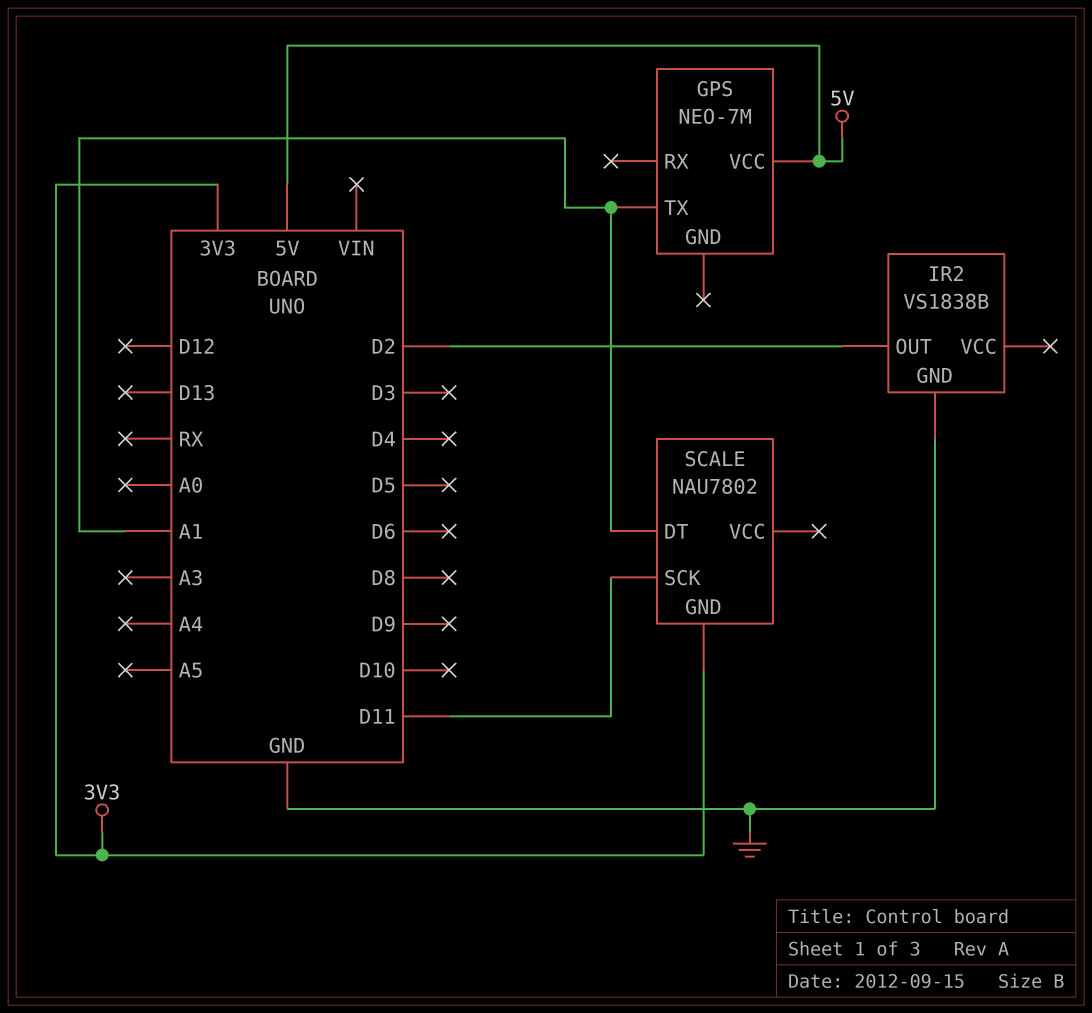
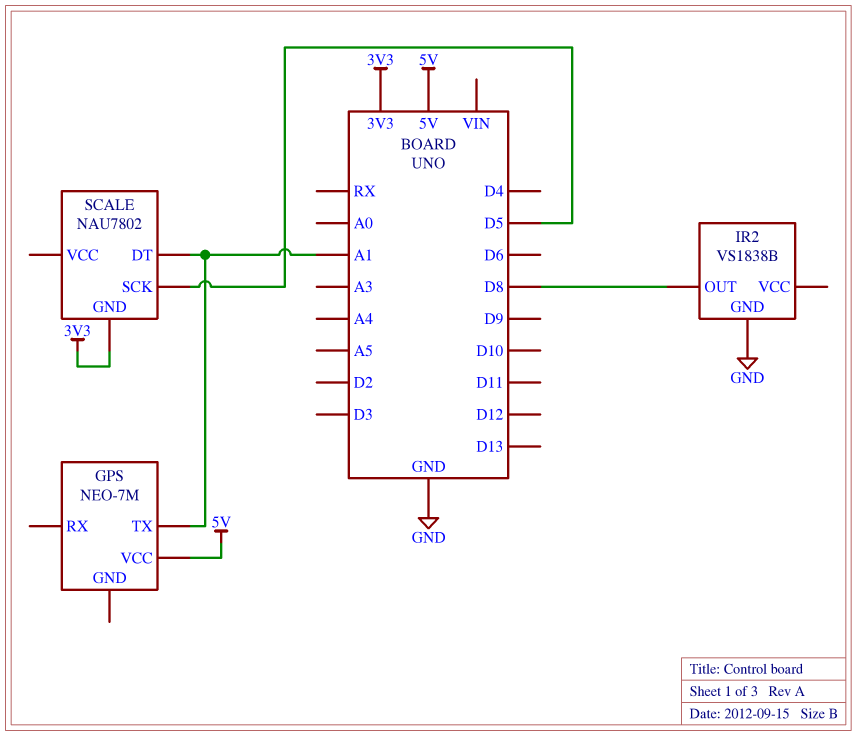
IR2 pin OUT: D2 -> D8
SCALE pin SCK: D11 -> D5

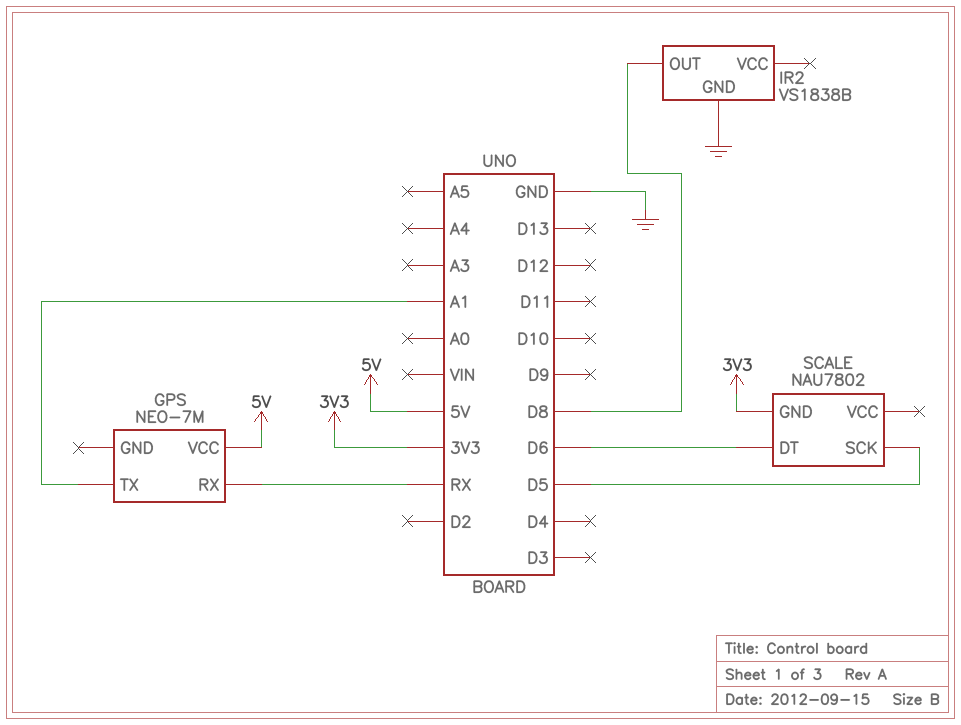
GPS pin RX: none -> RX
SCALE pin DT: A1 -> D6

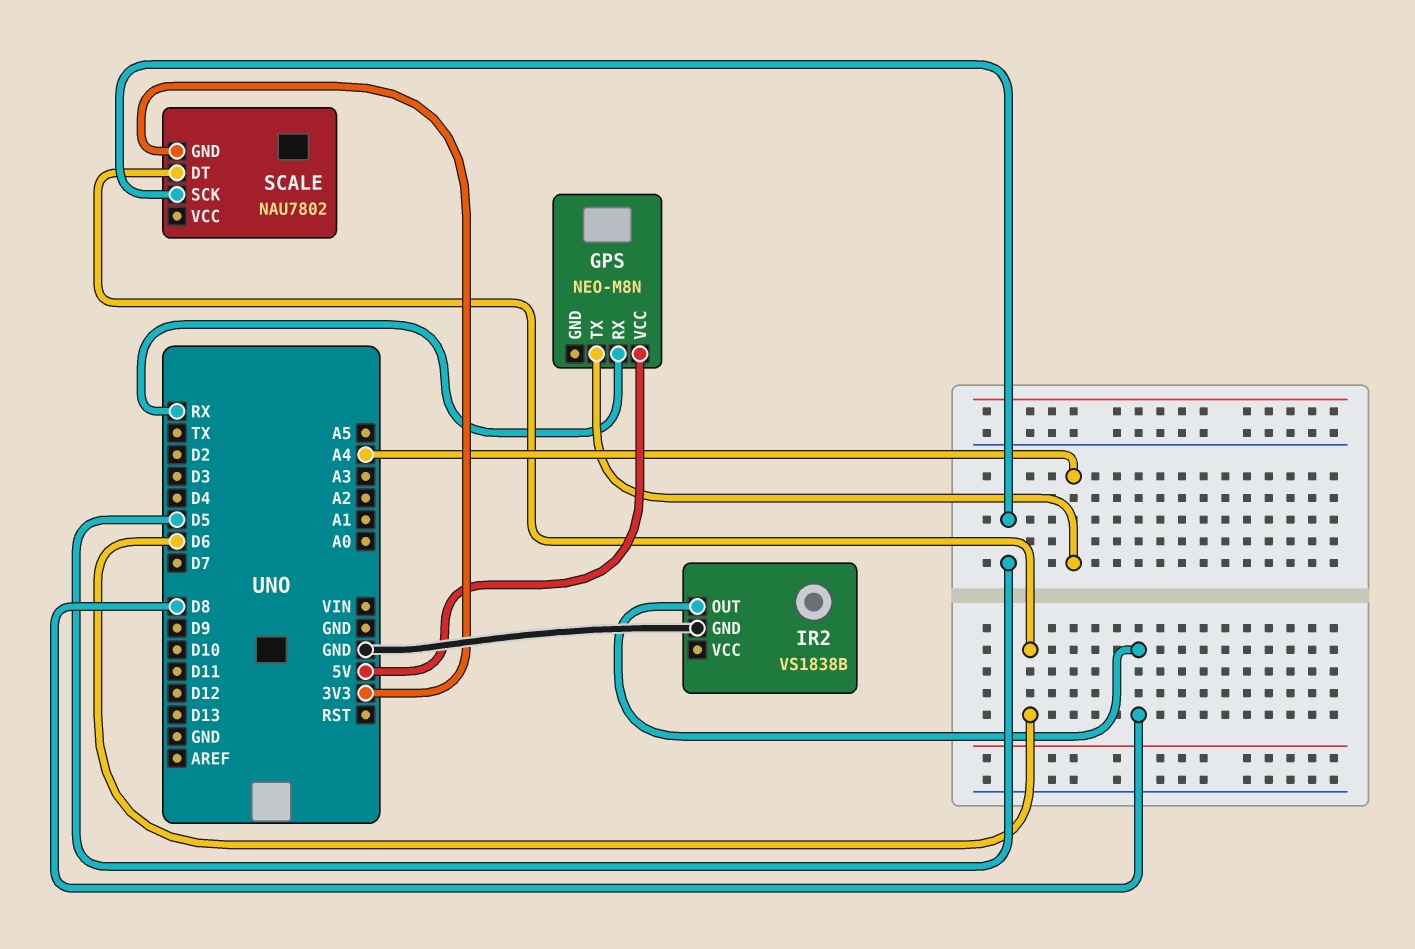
GPS: NEO-7M -> NEO-M8N
GPS pin TX: A1 -> A4

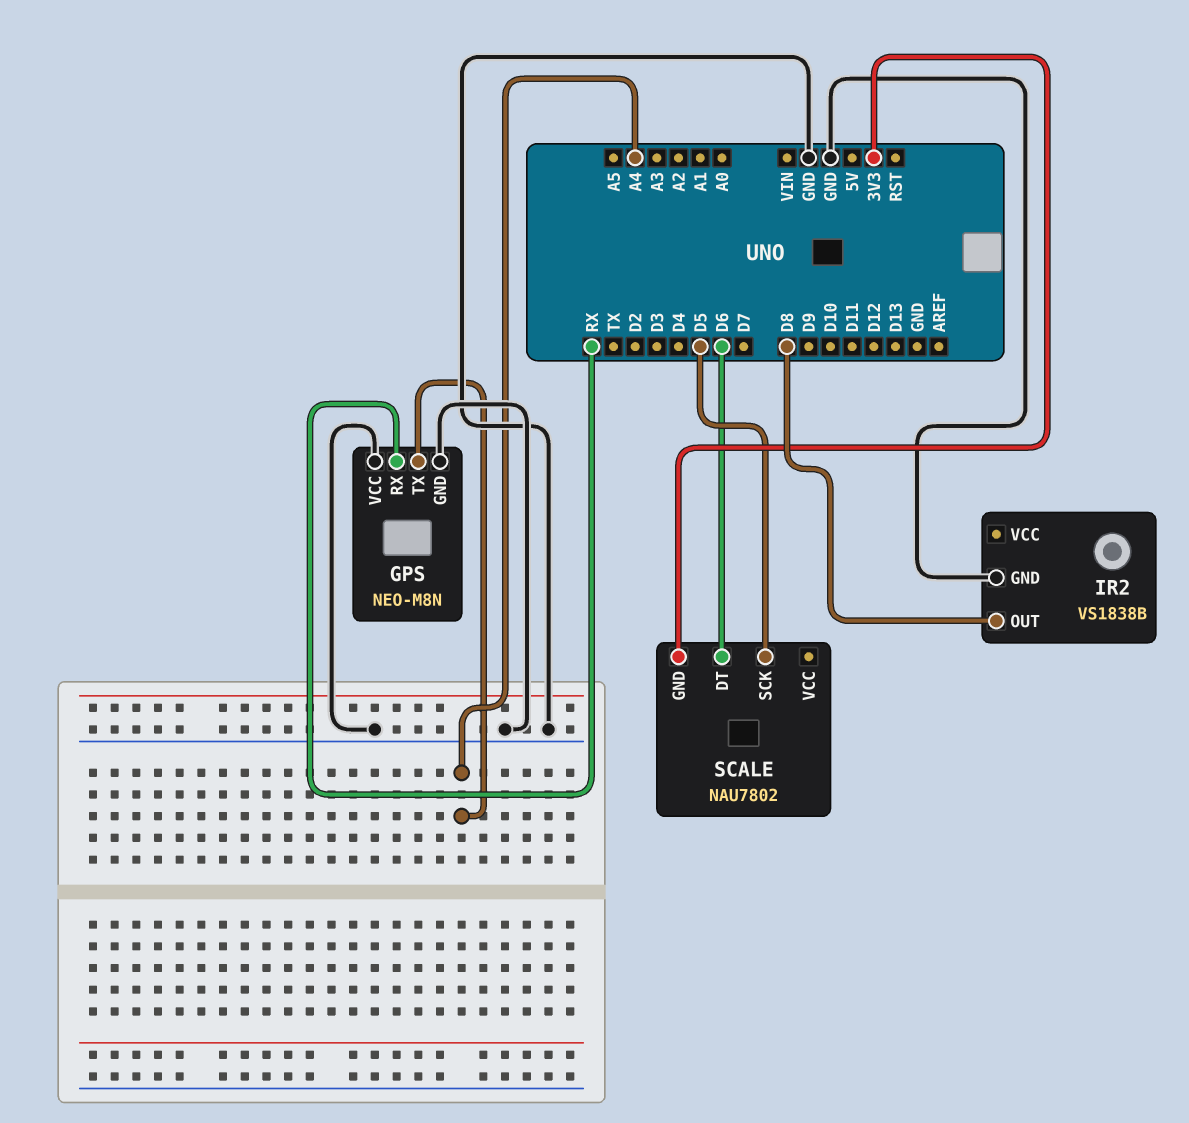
GPS pin GND: none -> GND
GPS pin VCC: 5V -> GND

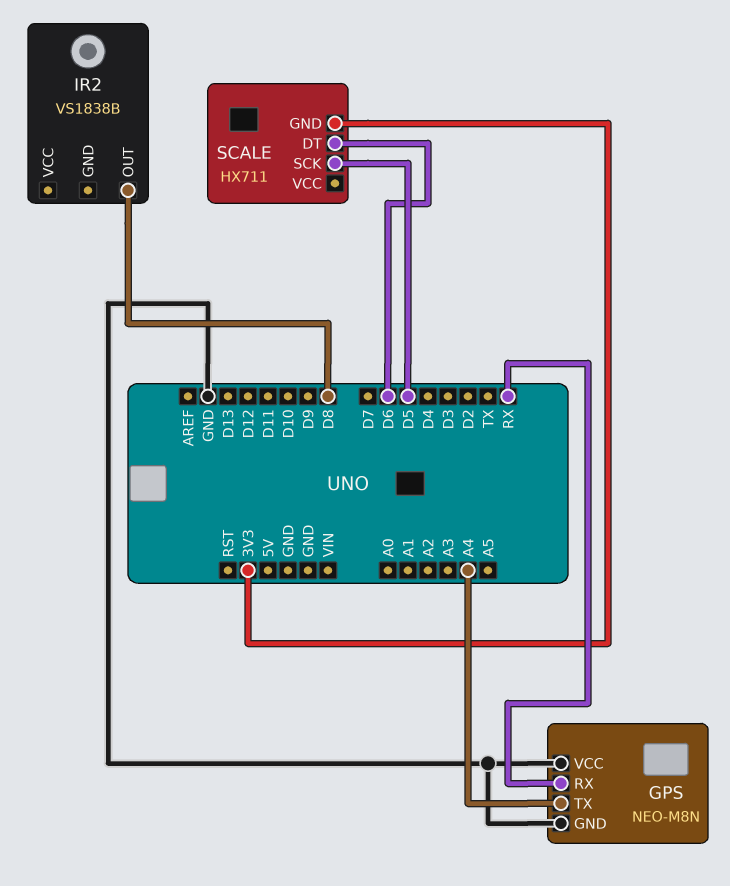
IR2 pin GND: GND -> none
SCALE: NAU7802 -> HX711

